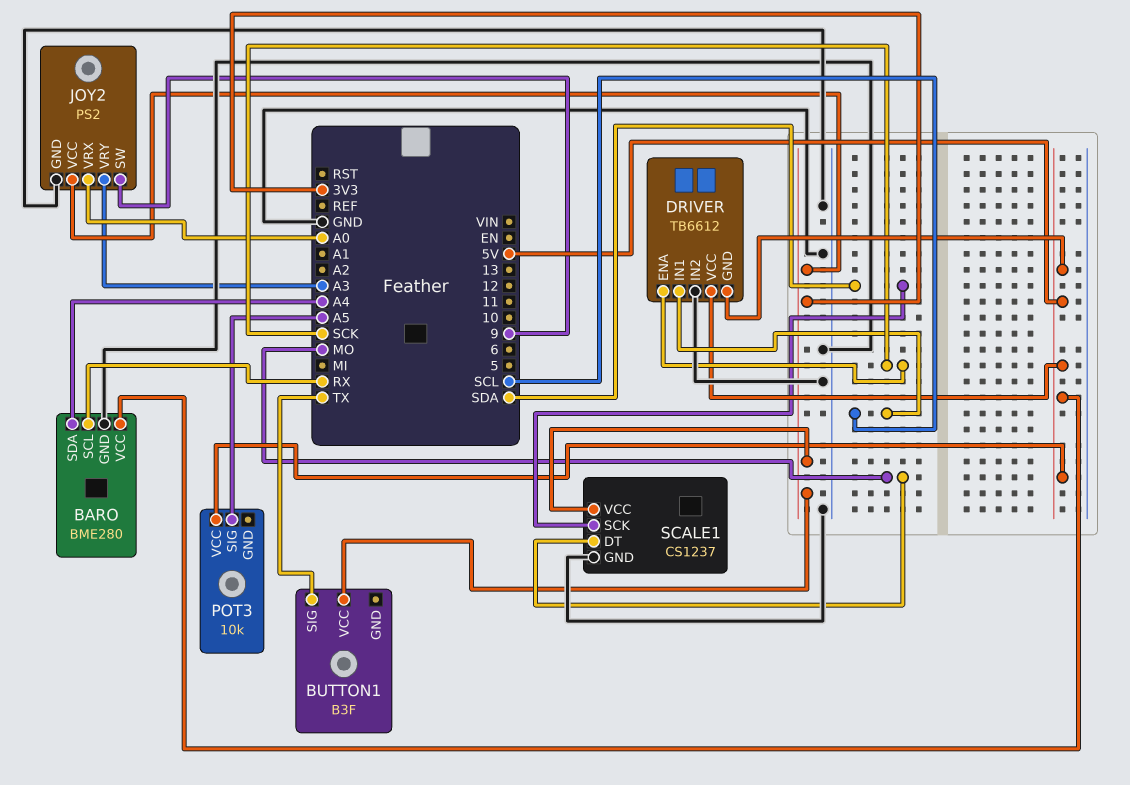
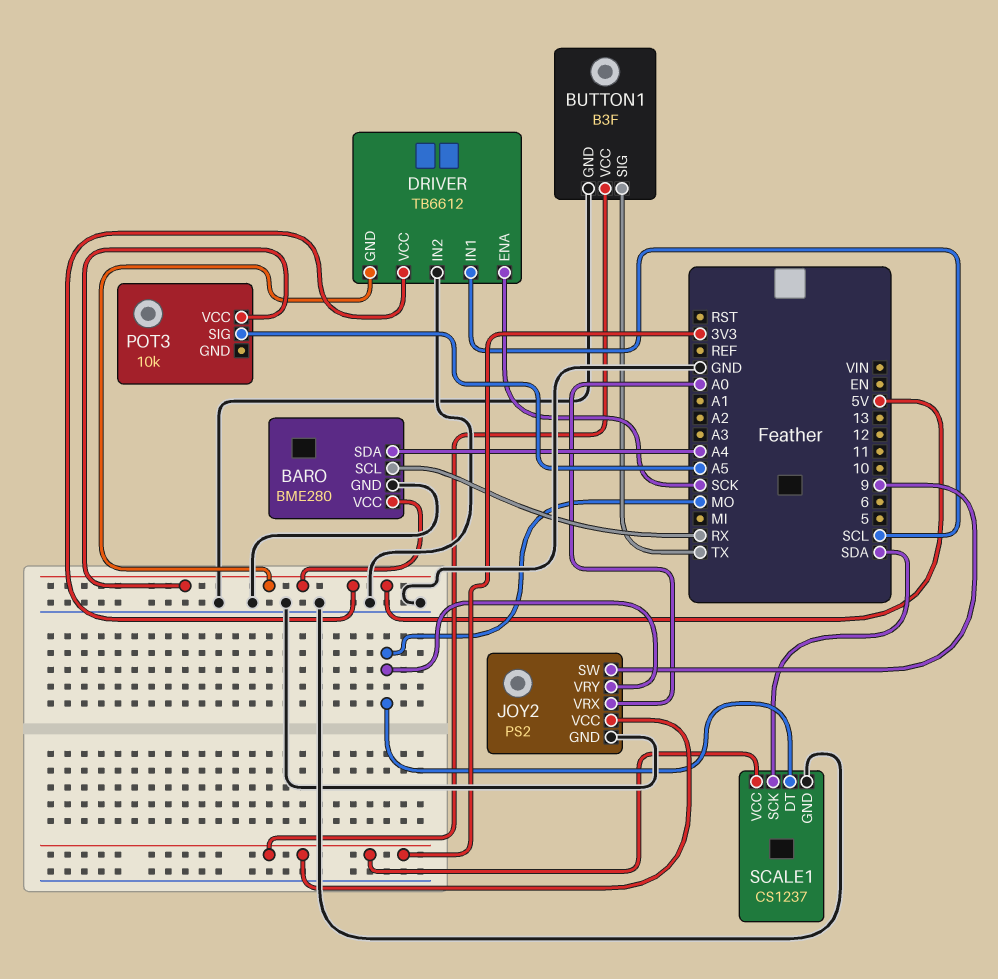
BUTTON1 pin GND: none -> GND
JOY2 pin VRY: A3 -> MO

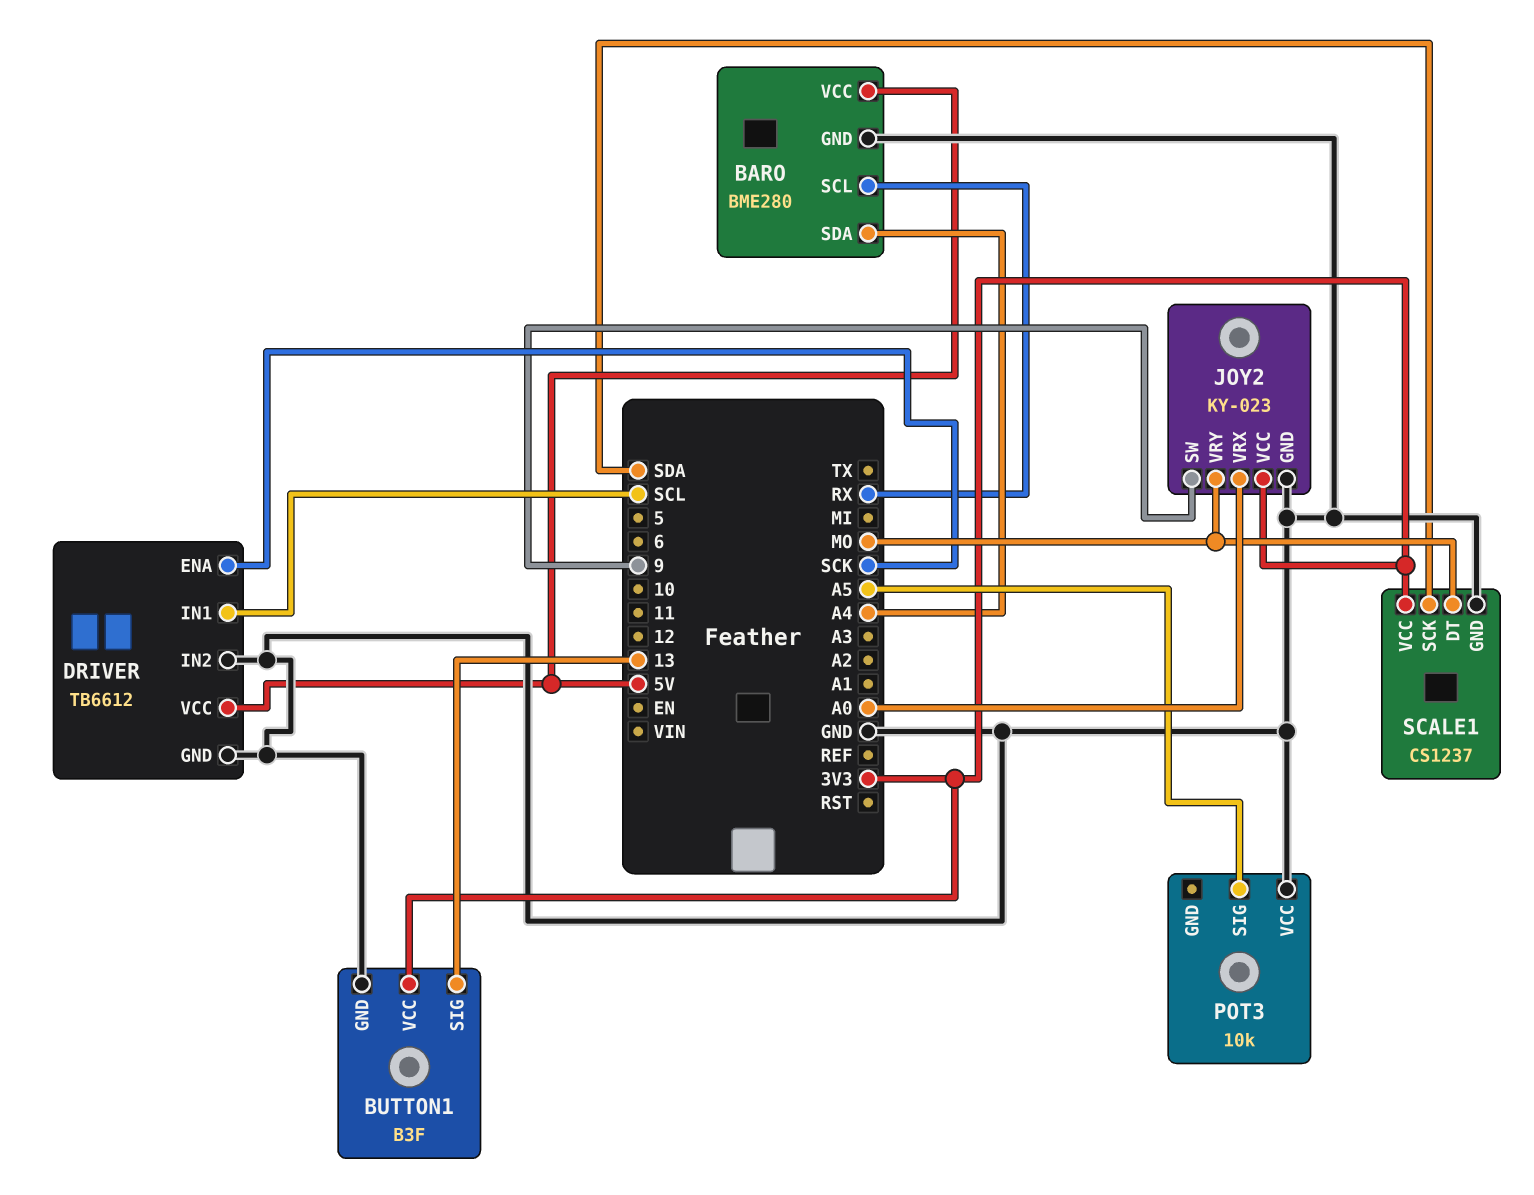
BUTTON1 pin SIG: TX -> 13
DRIVER pin GND: 5V -> GND
JOY2: PS2 -> KY-023
POT3 pin VCC: 5V -> GND

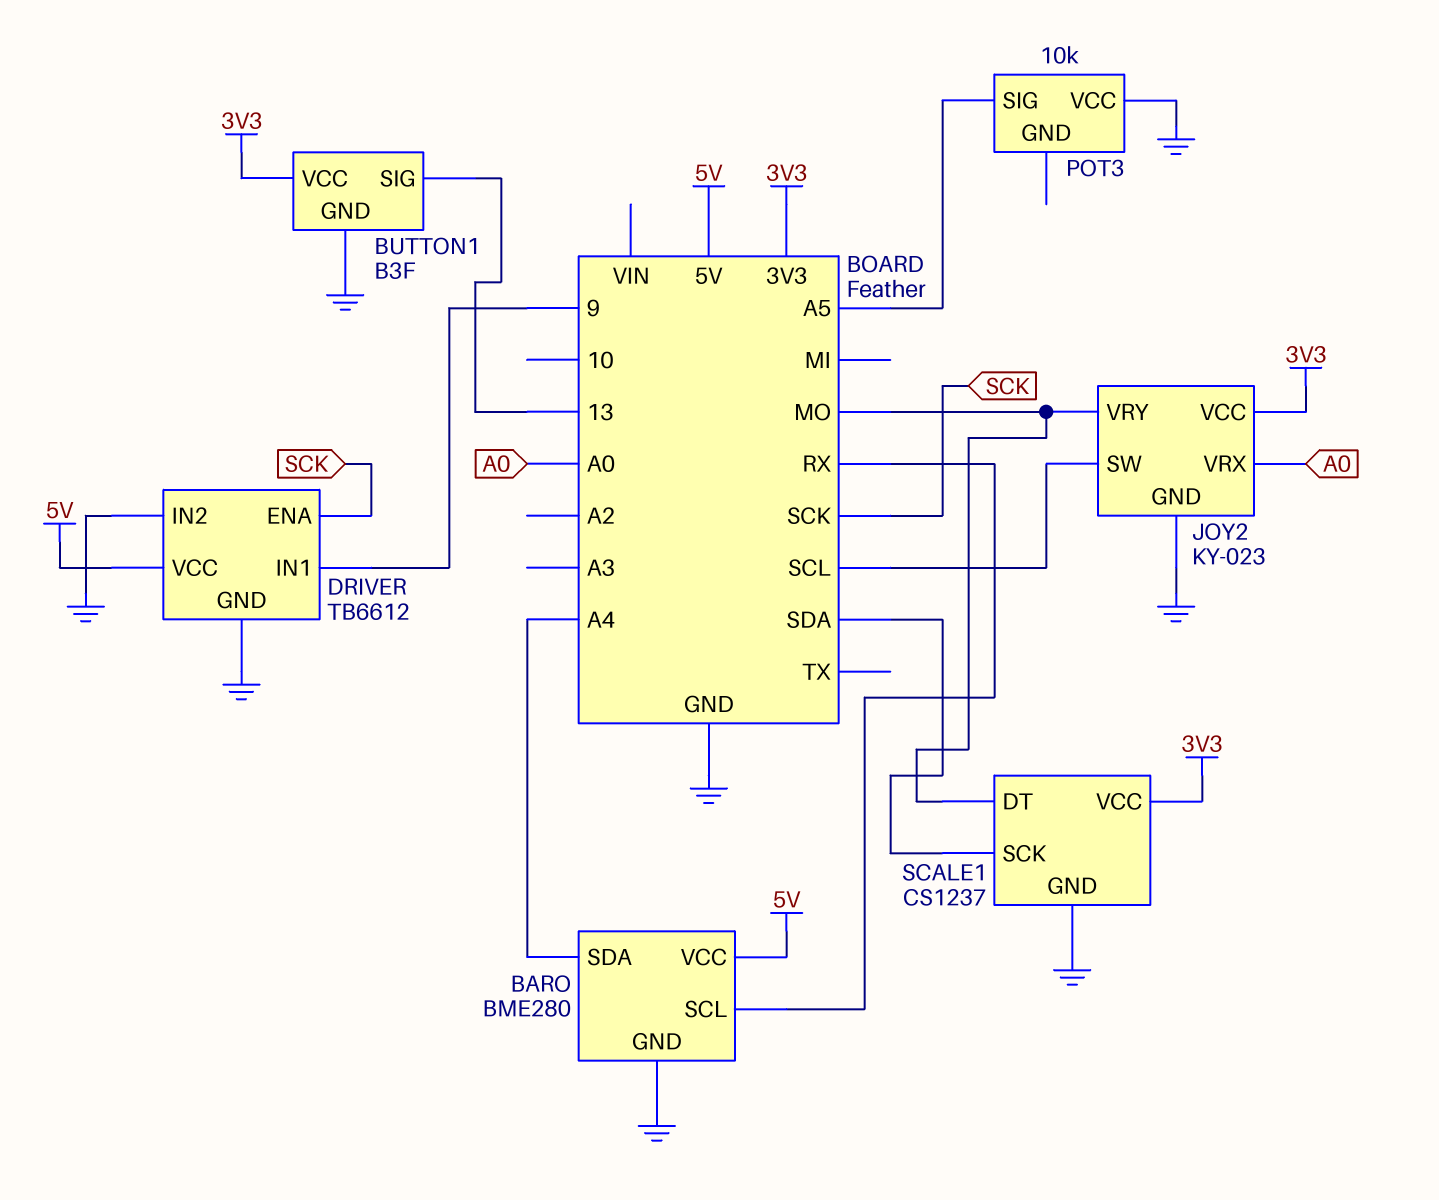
DRIVER pin IN1: SCL -> 9
JOY2 pin SW: 9 -> SCL

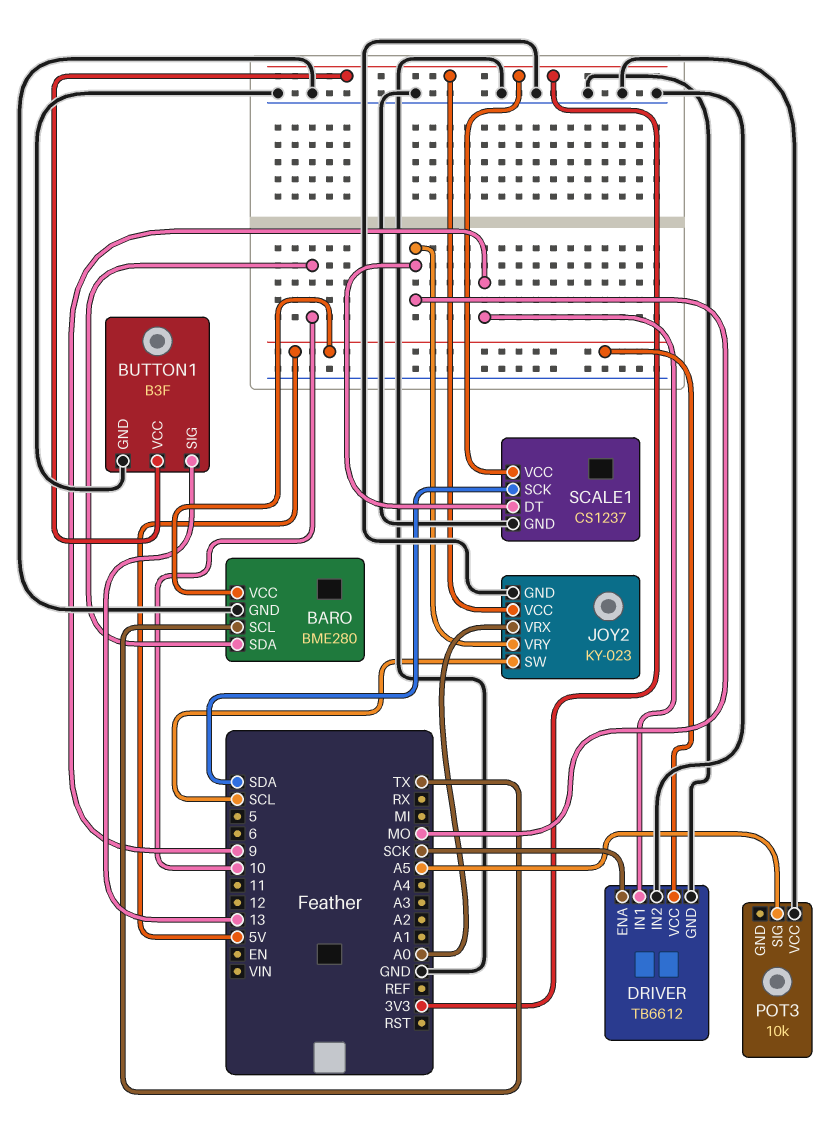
BARO pin SCL: RX -> TX
BARO pin SDA: A4 -> 10

